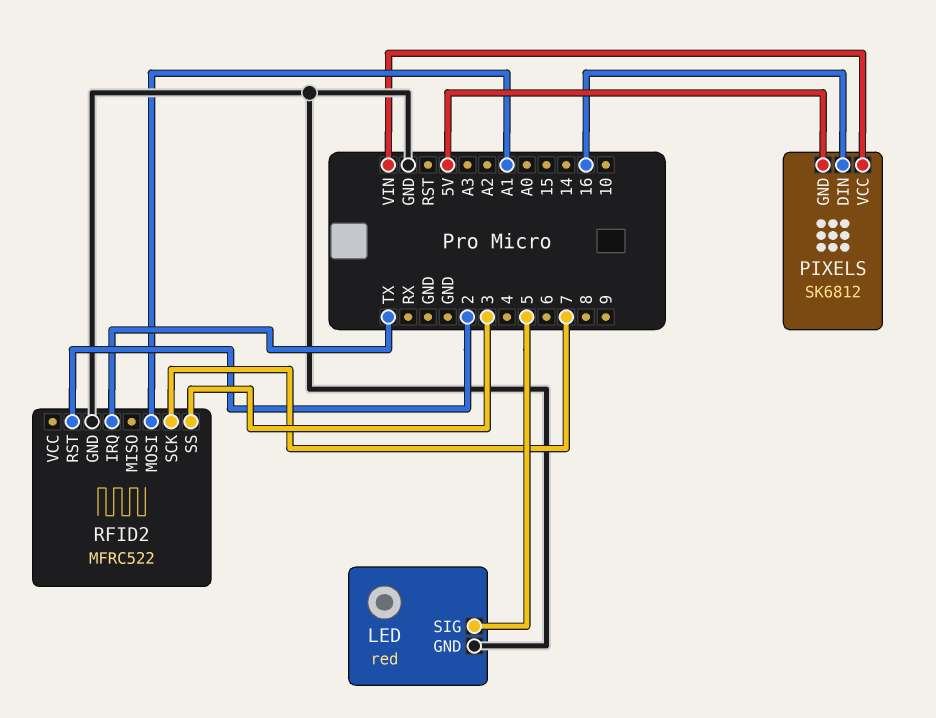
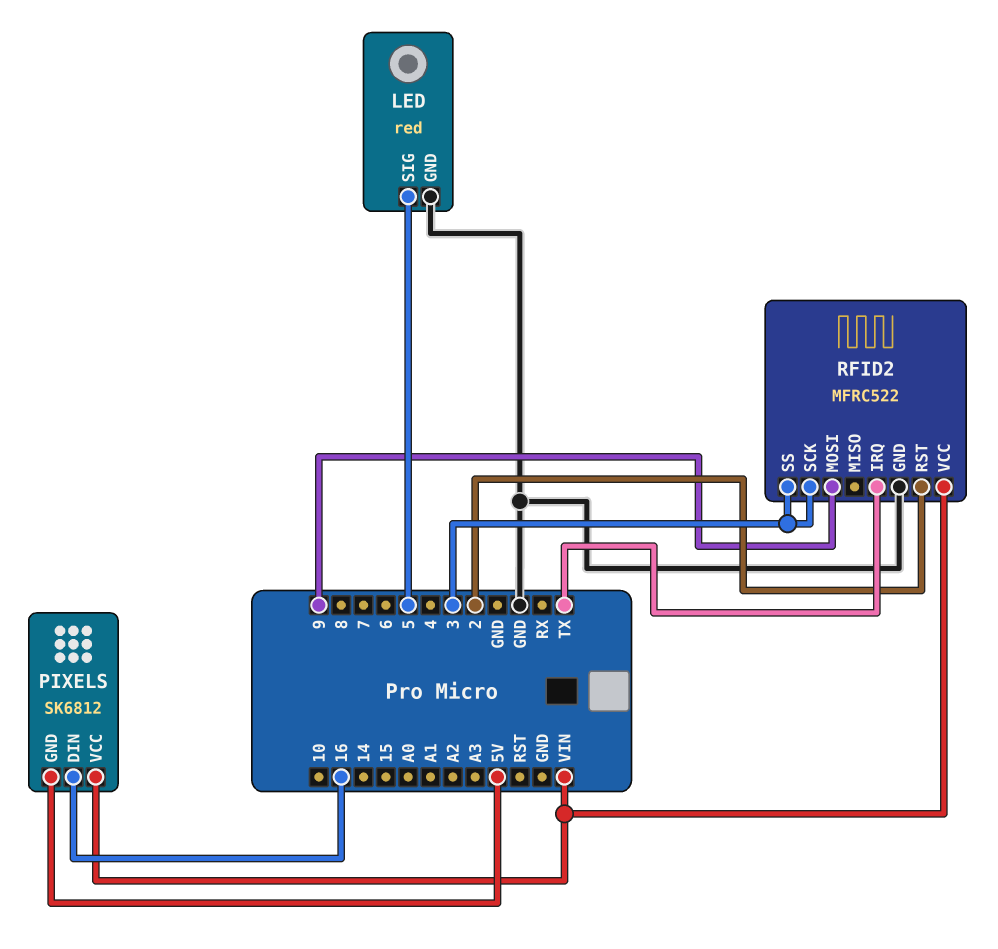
RFID2 pin MOSI: A1 -> 9
RFID2 pin SCK: 7 -> 3
RFID2 pin VCC: none -> VIN

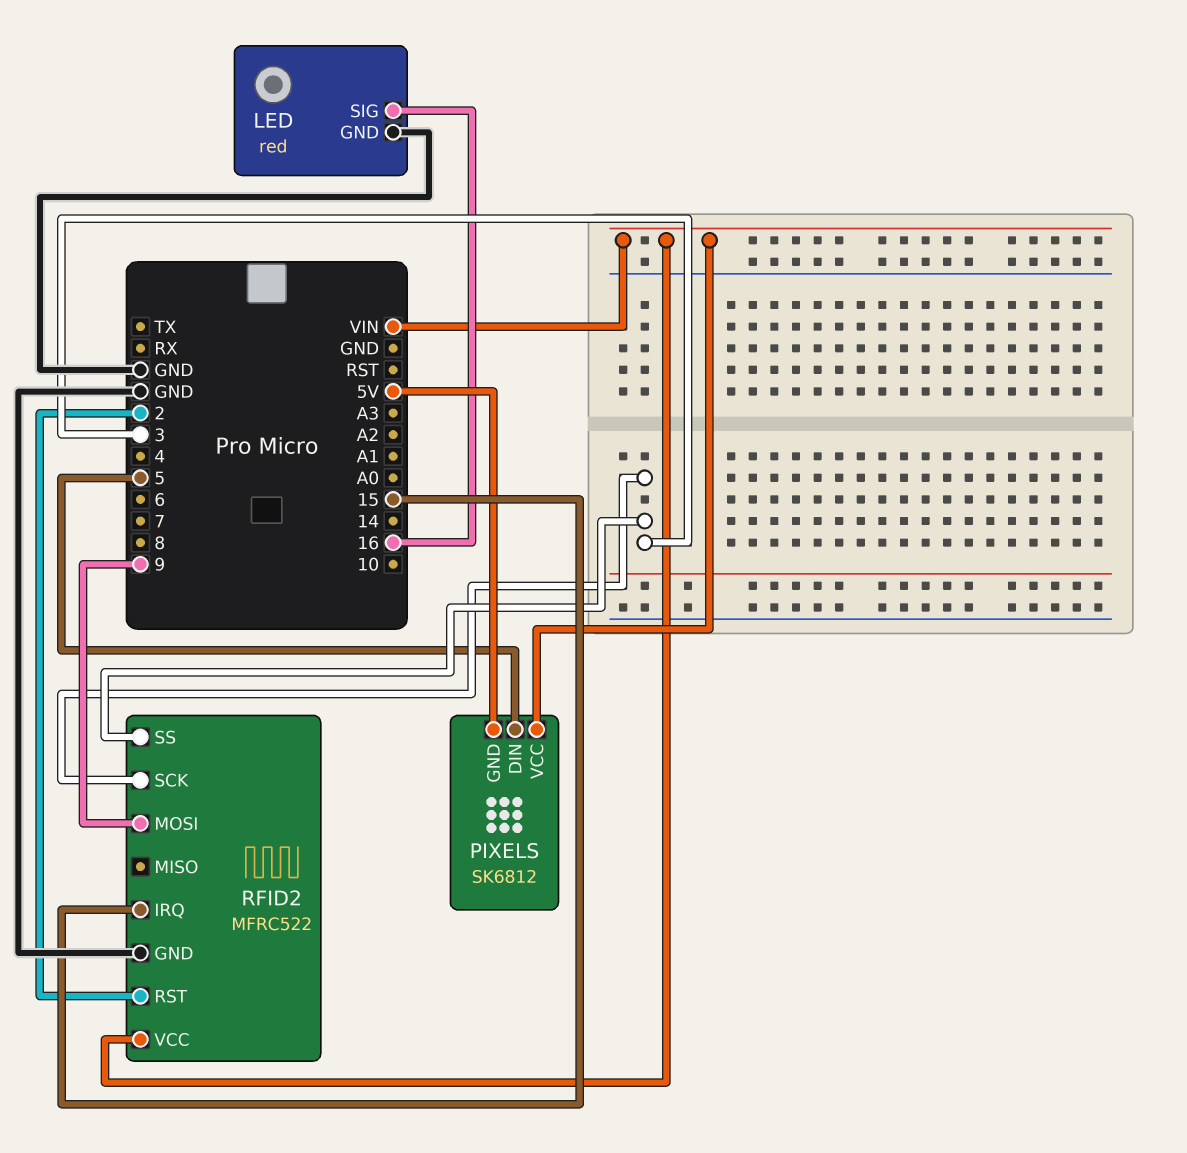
LED pin SIG: 5 -> 16
PIXELS pin DIN: 16 -> 5
RFID2 pin IRQ: TX -> 15

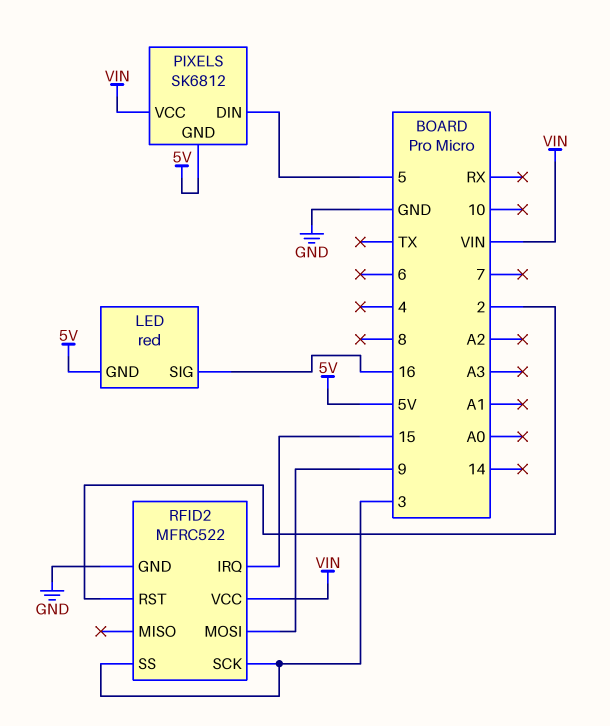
LED pin GND: GND -> 5V

